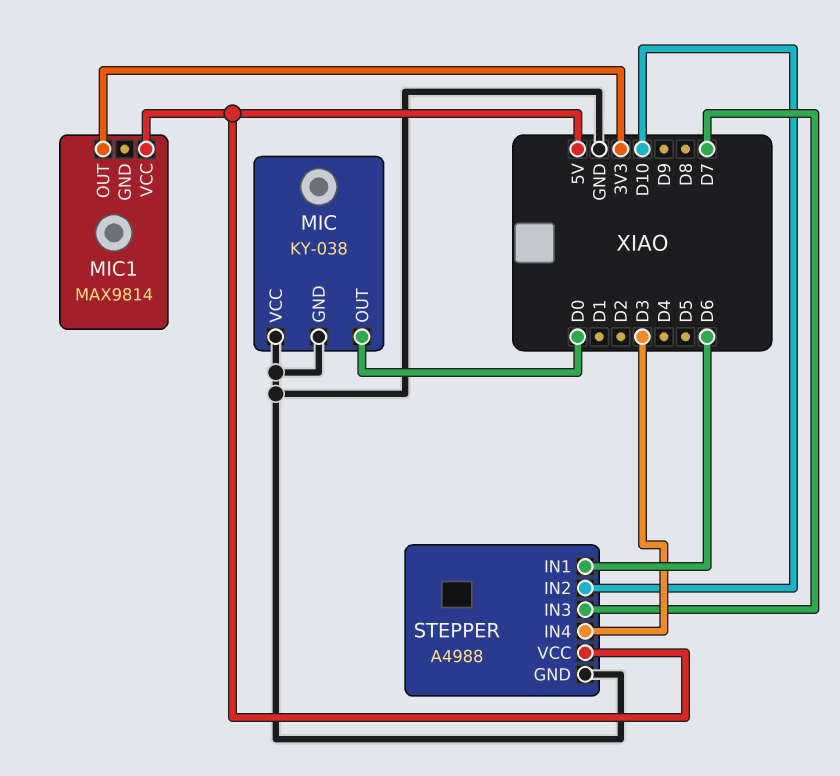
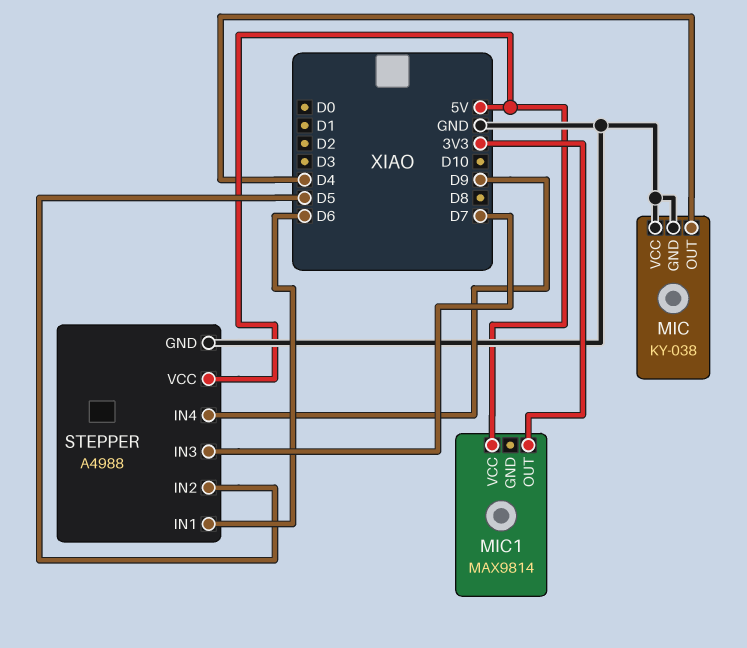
MIC pin OUT: D0 -> D4
STEPPER pin IN2: D10 -> D5
STEPPER pin IN4: D3 -> D9

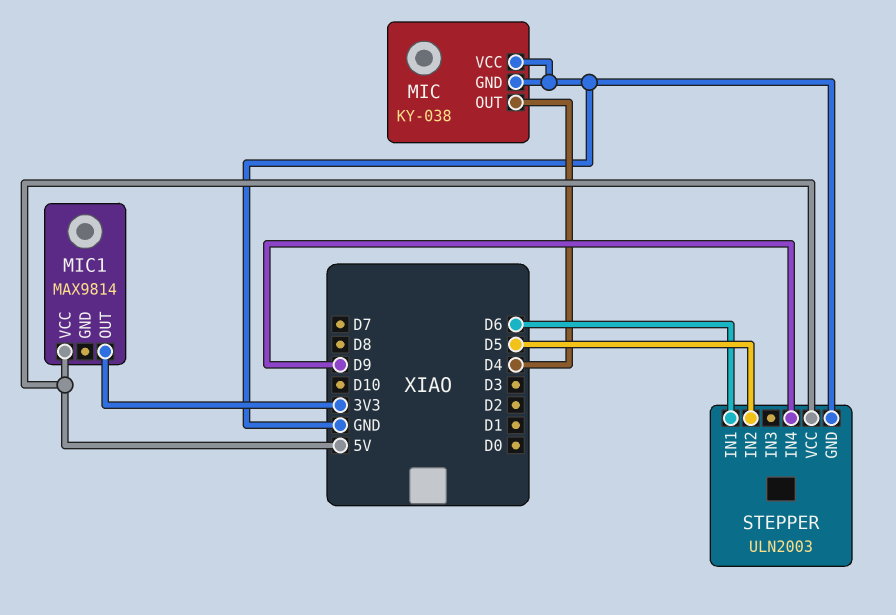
STEPPER: A4988 -> ULN2003
STEPPER pin IN3: D7 -> none

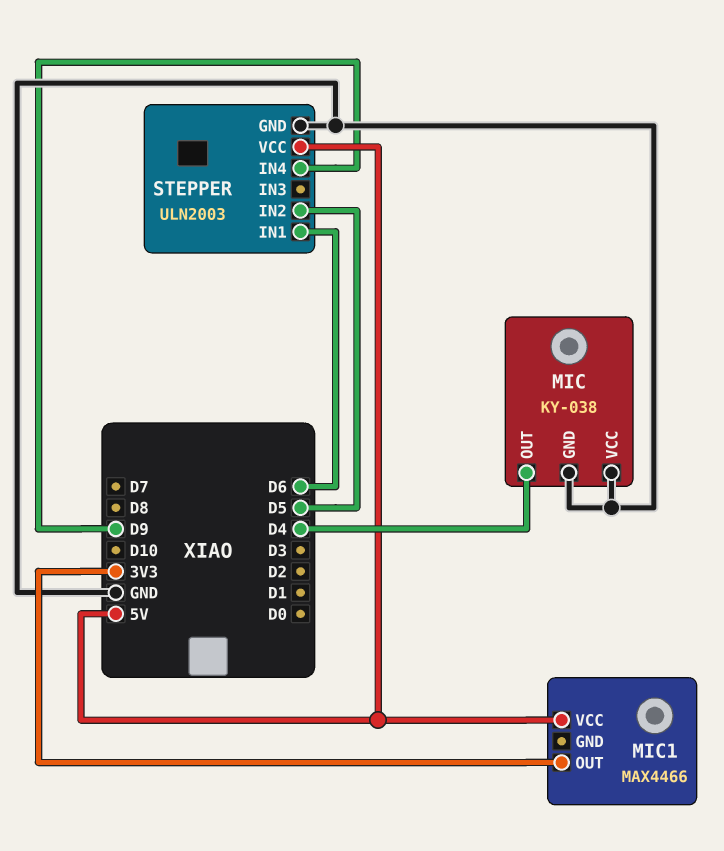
MIC1: MAX9814 -> MAX4466

